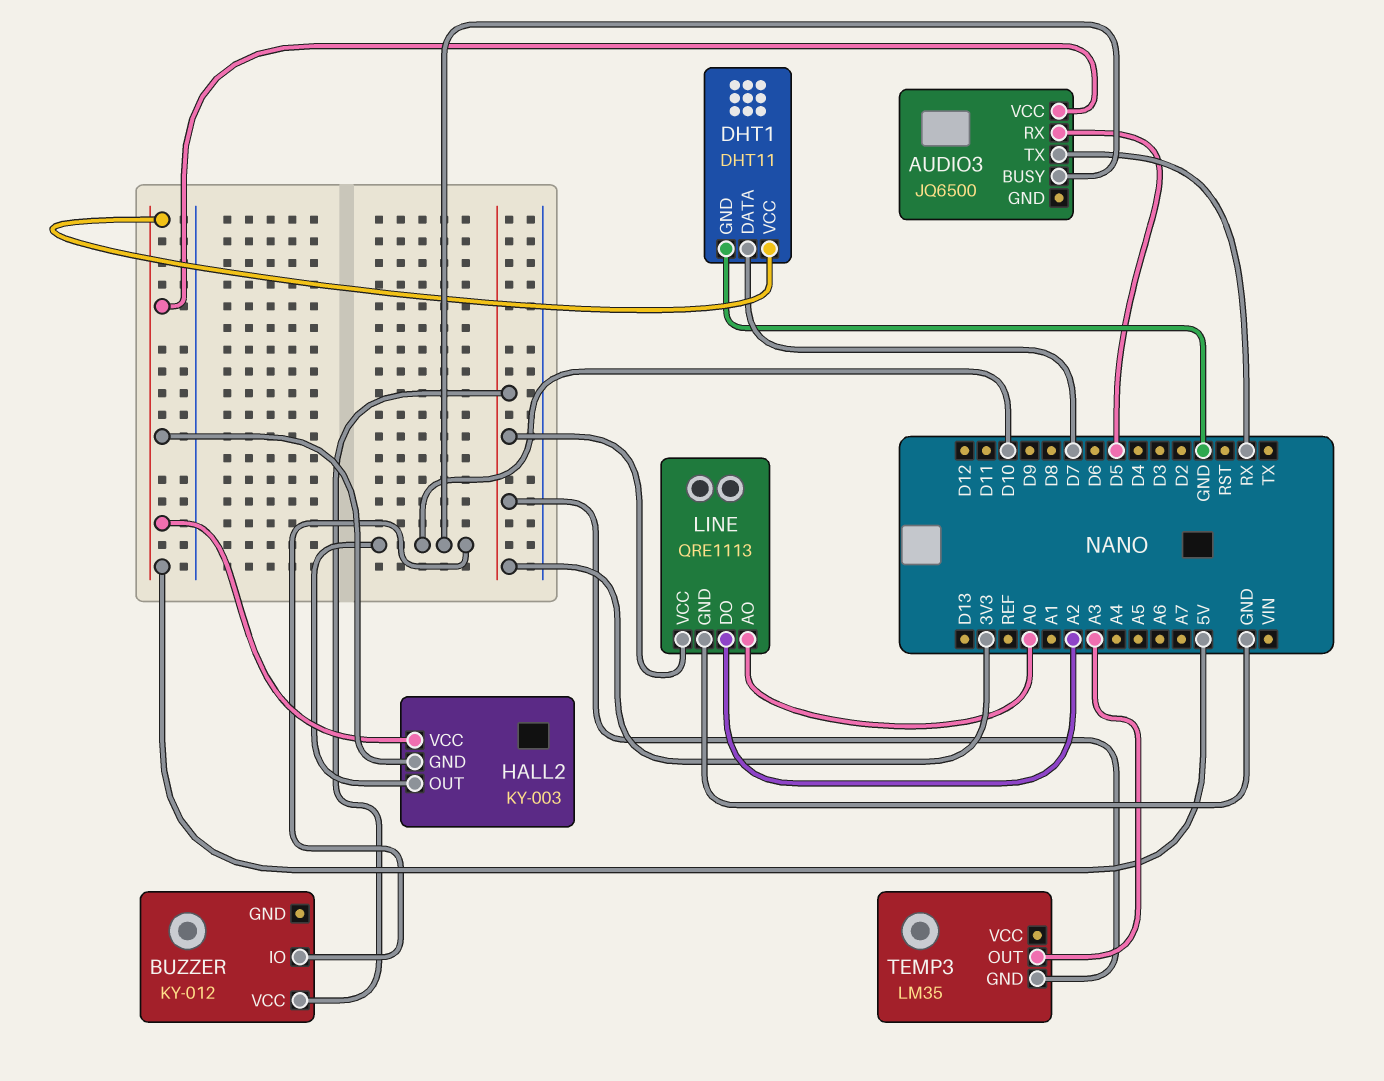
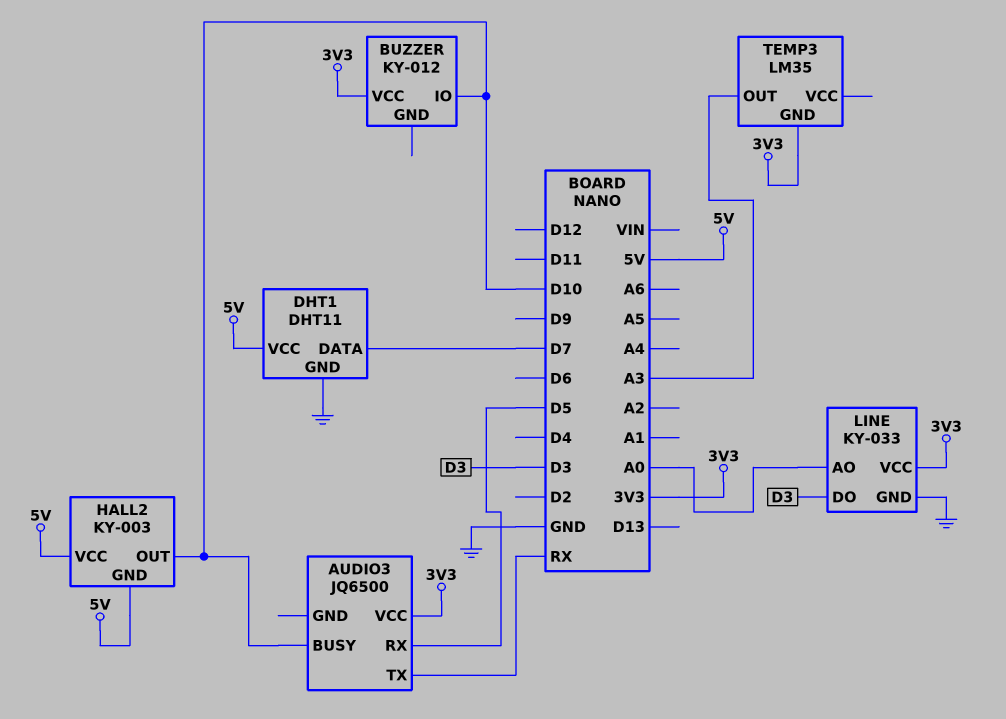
AUDIO3 pin VCC: 5V -> 3V3
LINE: QRE1113 -> KY-033
LINE pin DO: A2 -> D3

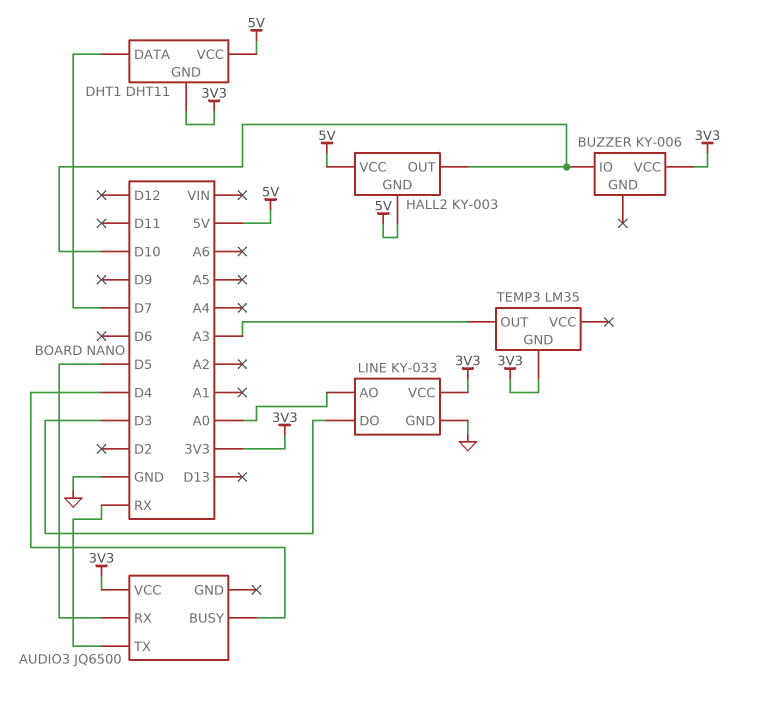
AUDIO3 pin BUSY: D10 -> D4
BUZZER: KY-012 -> KY-006
DHT1 pin GND: GND -> 3V3

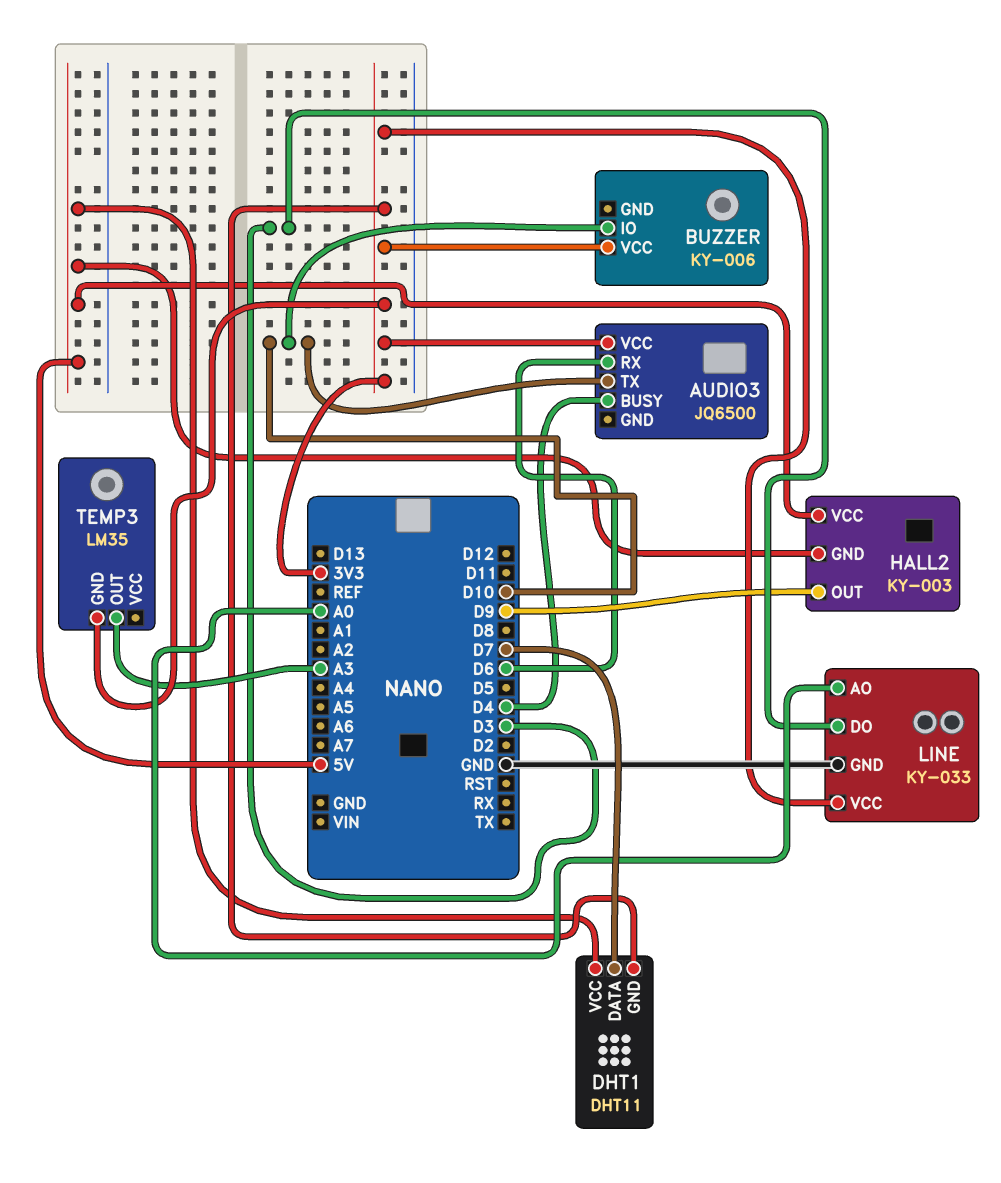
AUDIO3 pin RX: D5 -> D6
AUDIO3 pin TX: RX -> D10
HALL2 pin OUT: D10 -> D9

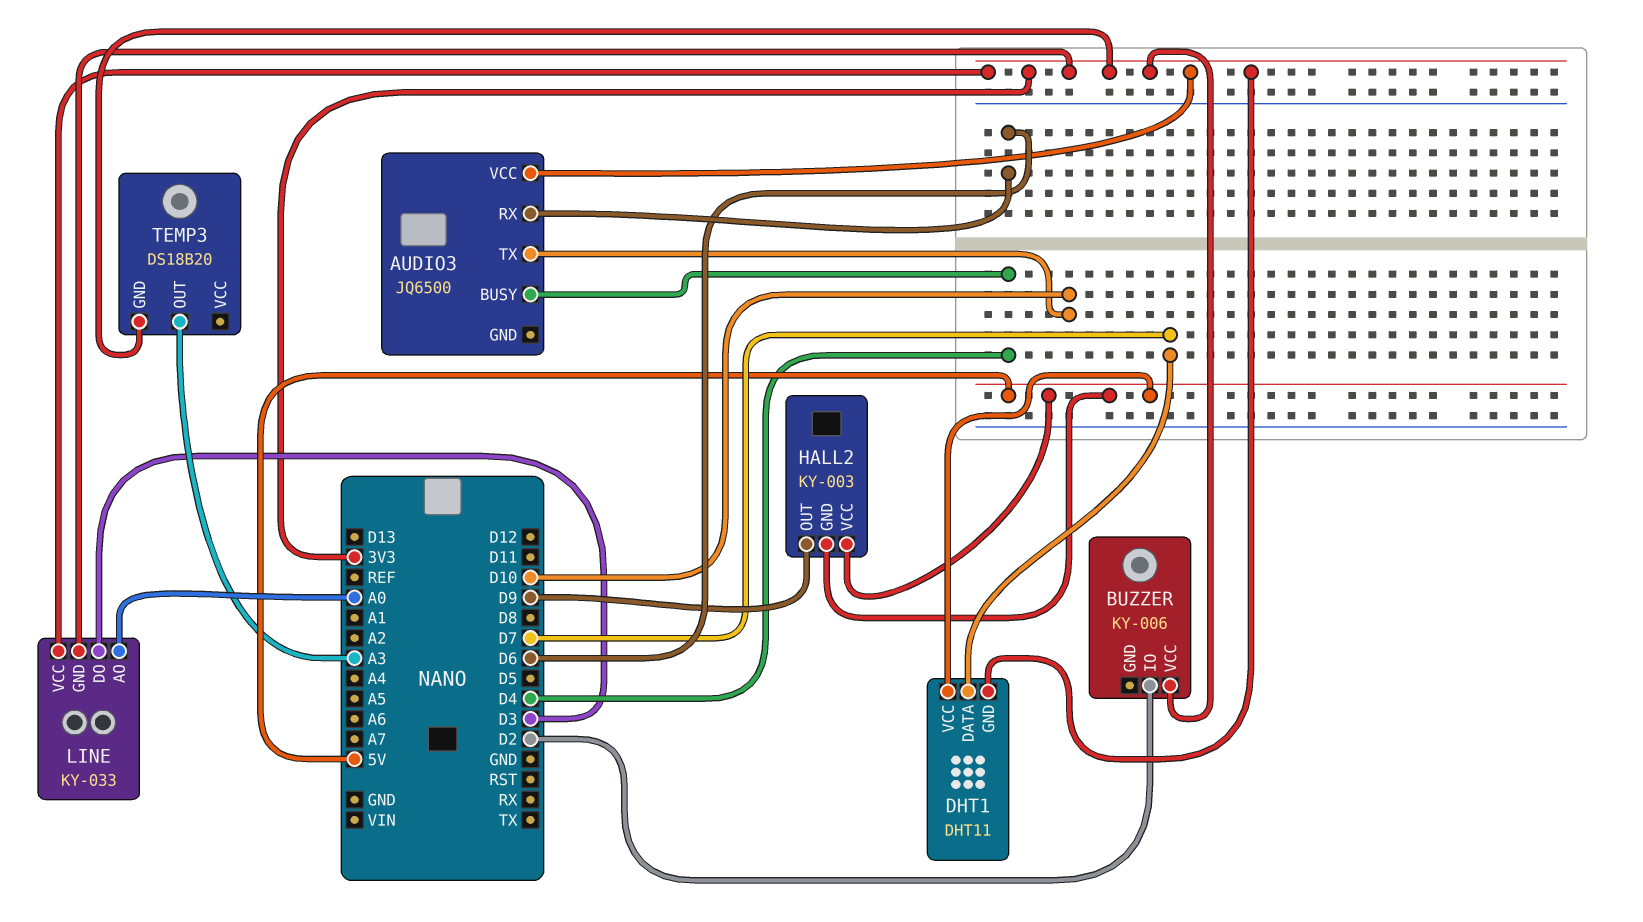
BUZZER pin IO: D10 -> D2
LINE pin GND: GND -> 3V3
TEMP3: LM35 -> DS18B20

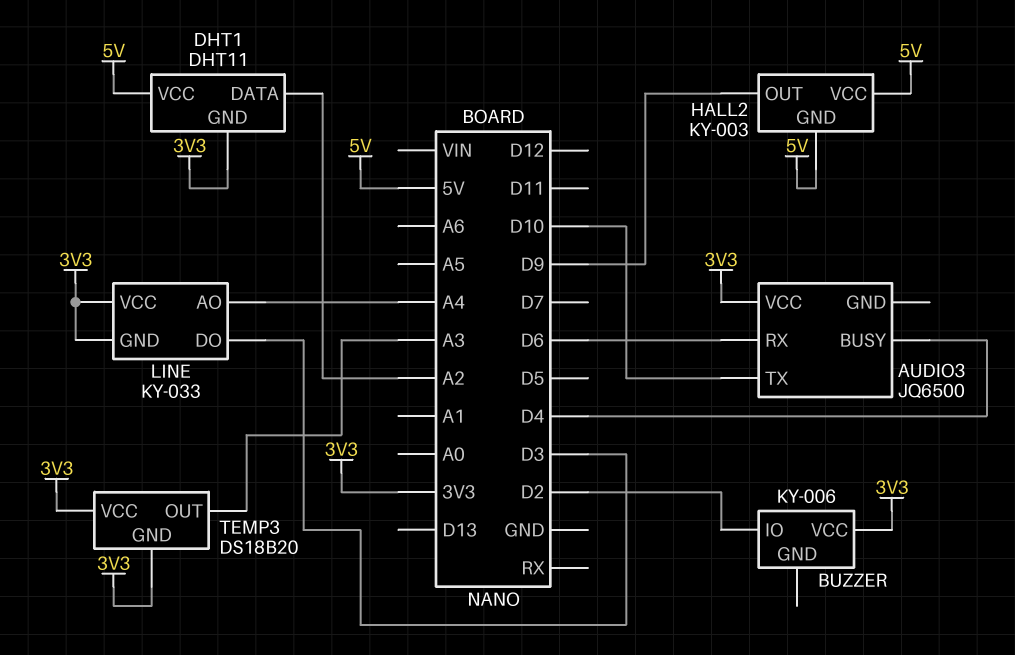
DHT1 pin DATA: D7 -> A2
LINE pin AO: A0 -> A4
TEMP3 pin VCC: none -> 3V3

